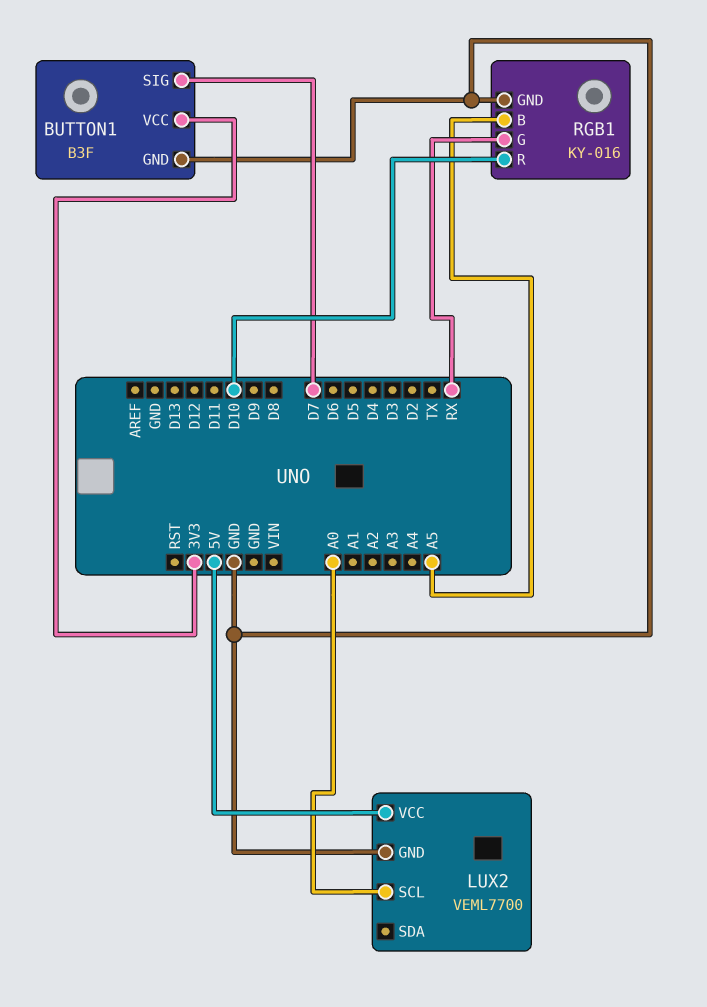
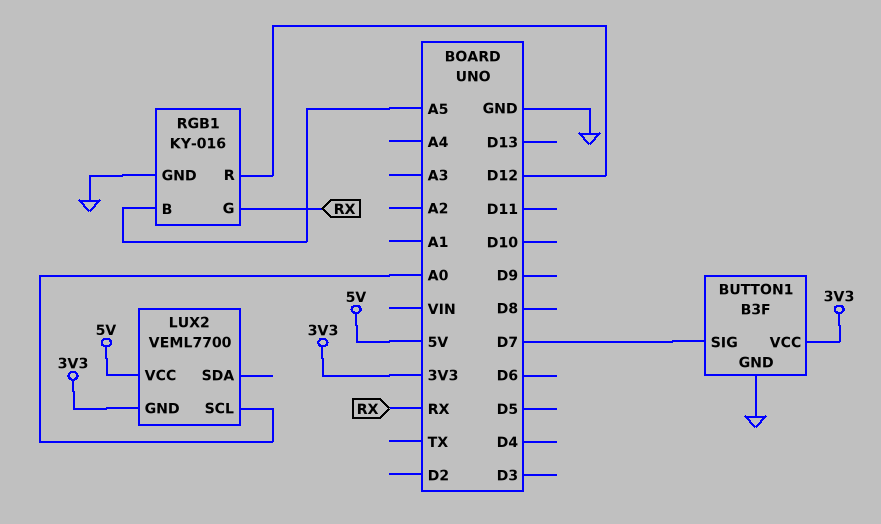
LUX2 pin GND: GND -> 3V3
RGB1 pin R: D10 -> D12

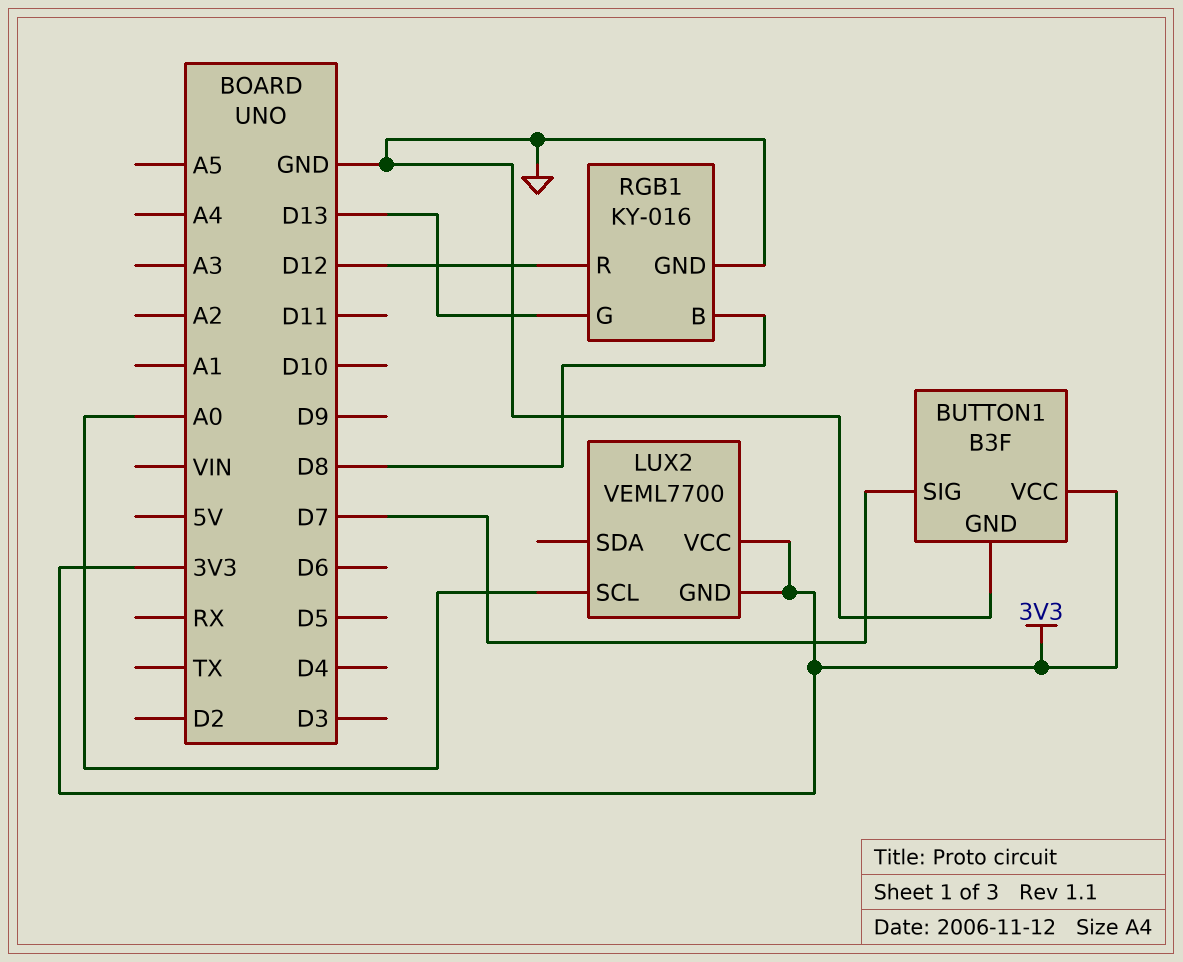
LUX2 pin VCC: 5V -> 3V3
RGB1 pin B: A5 -> D8
RGB1 pin G: RX -> D13

